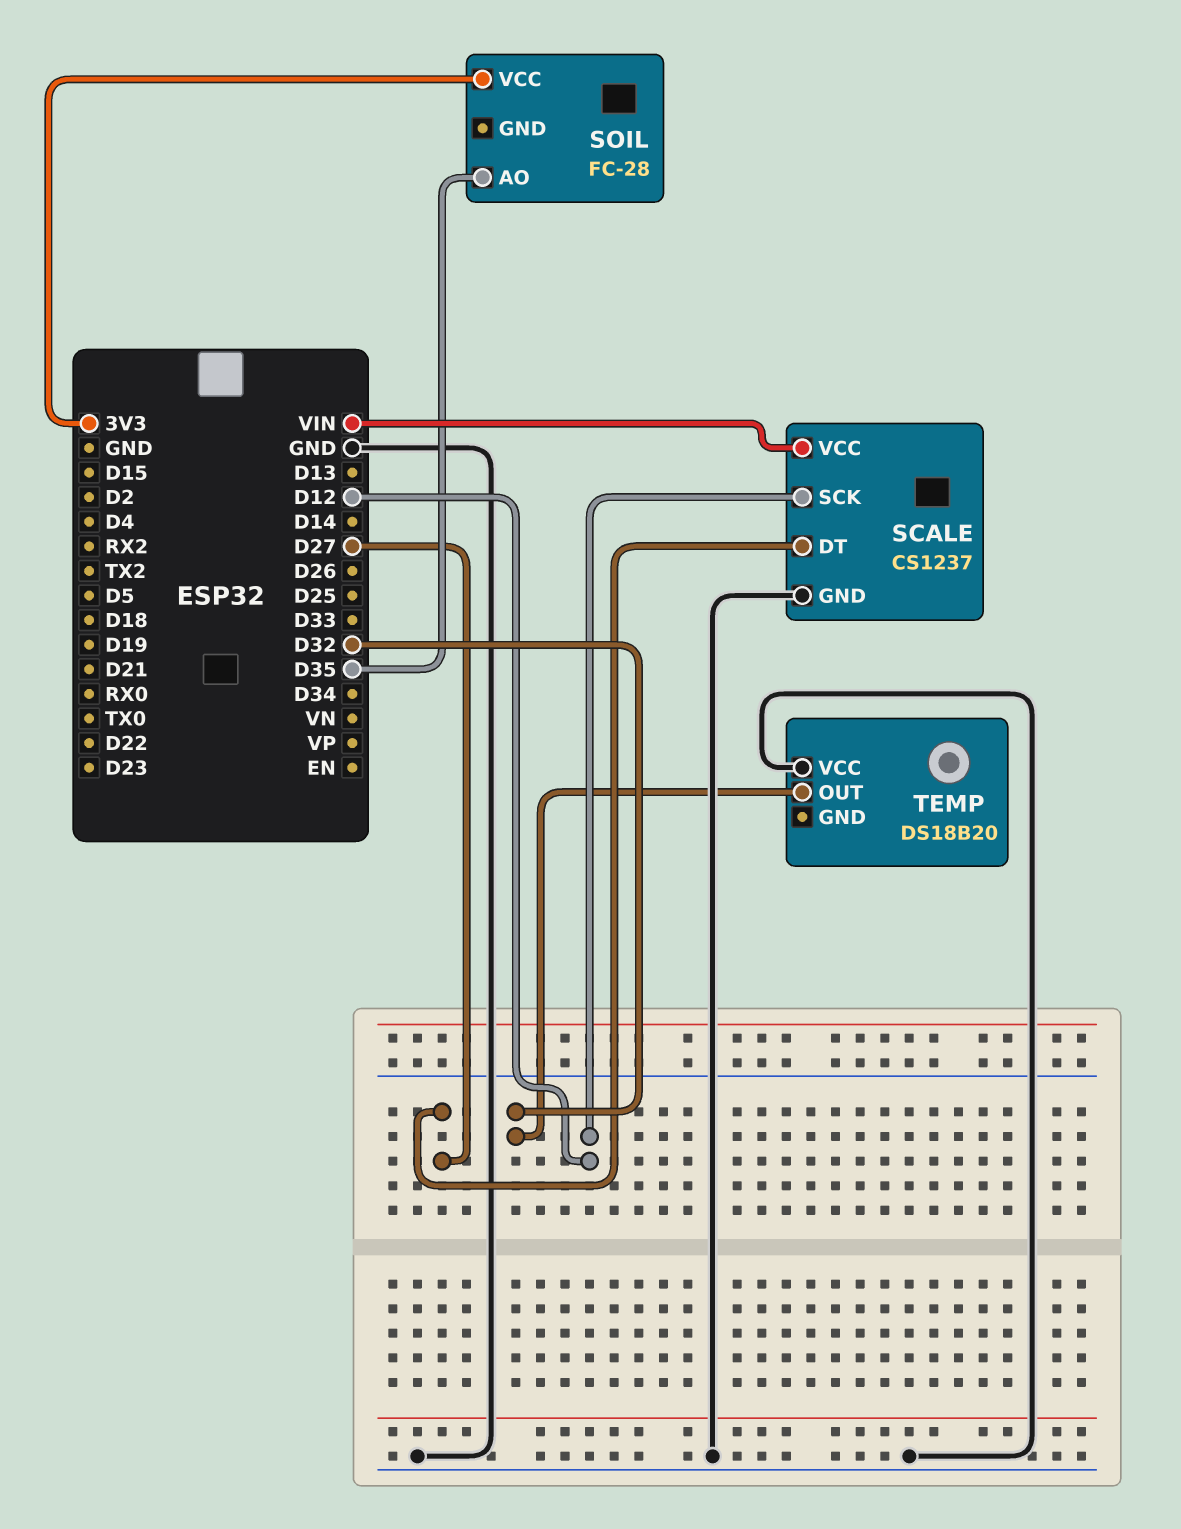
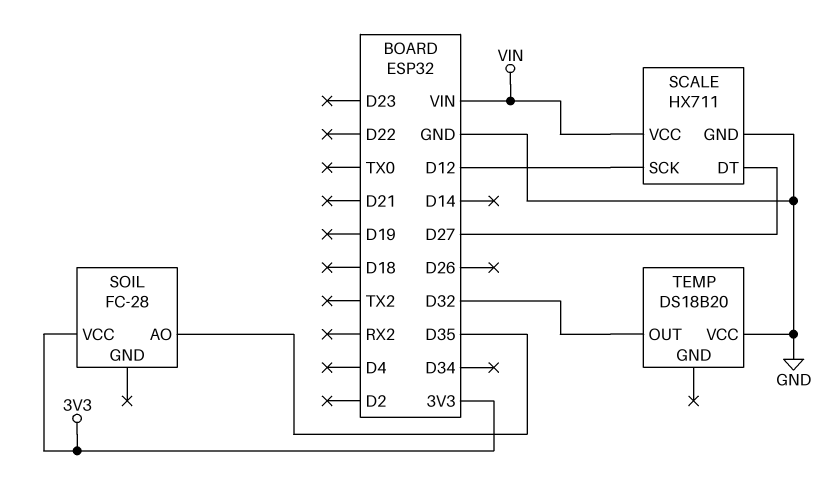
SCALE: CS1237 -> HX711

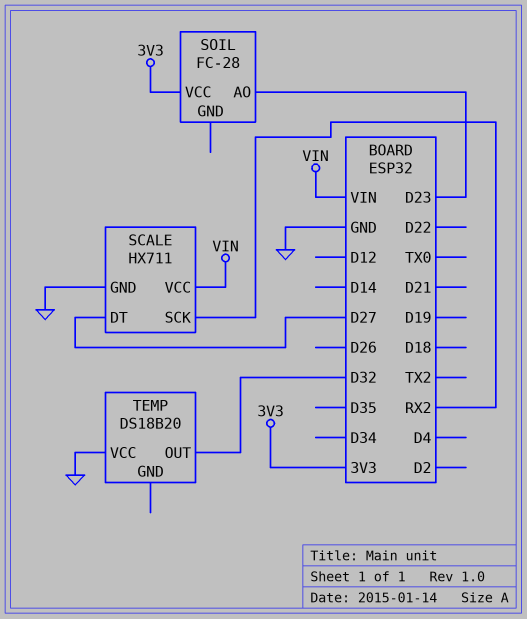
SCALE pin SCK: D12 -> RX2
SOIL pin AO: D35 -> D23

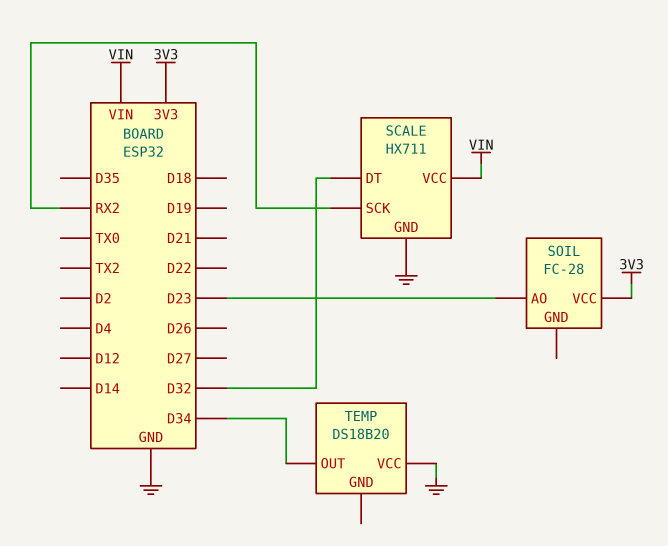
SCALE pin DT: D27 -> D32
TEMP pin OUT: D32 -> D34

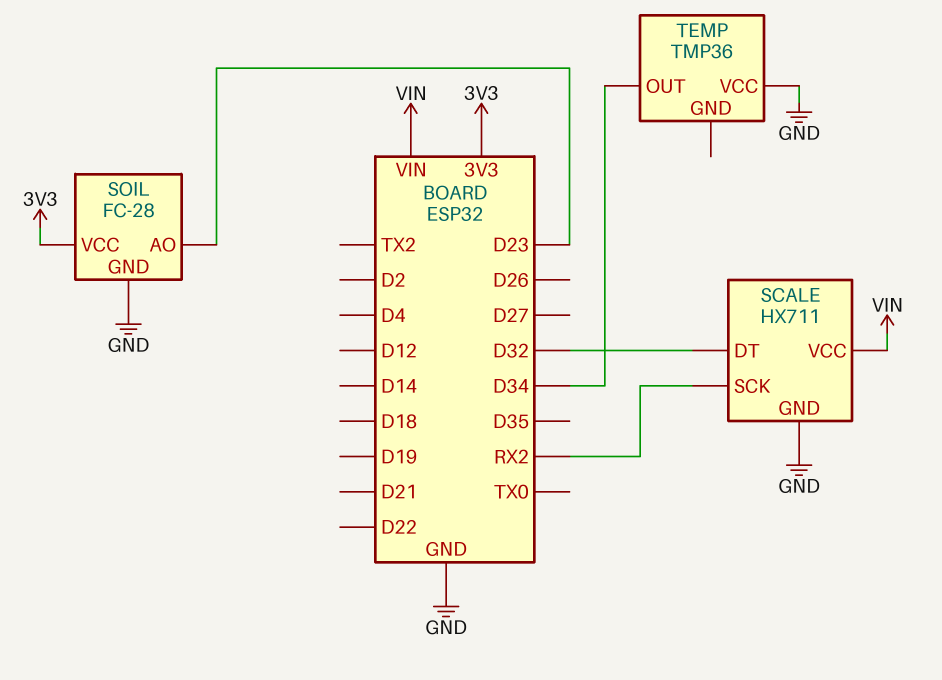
SOIL pin GND: none -> GND
TEMP: DS18B20 -> TMP36

